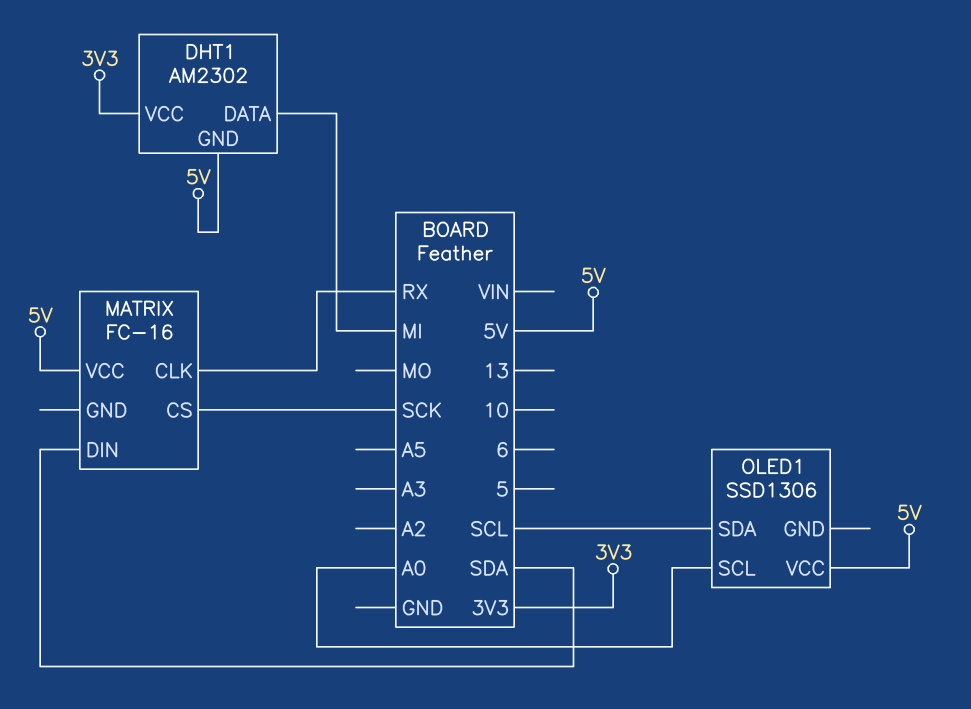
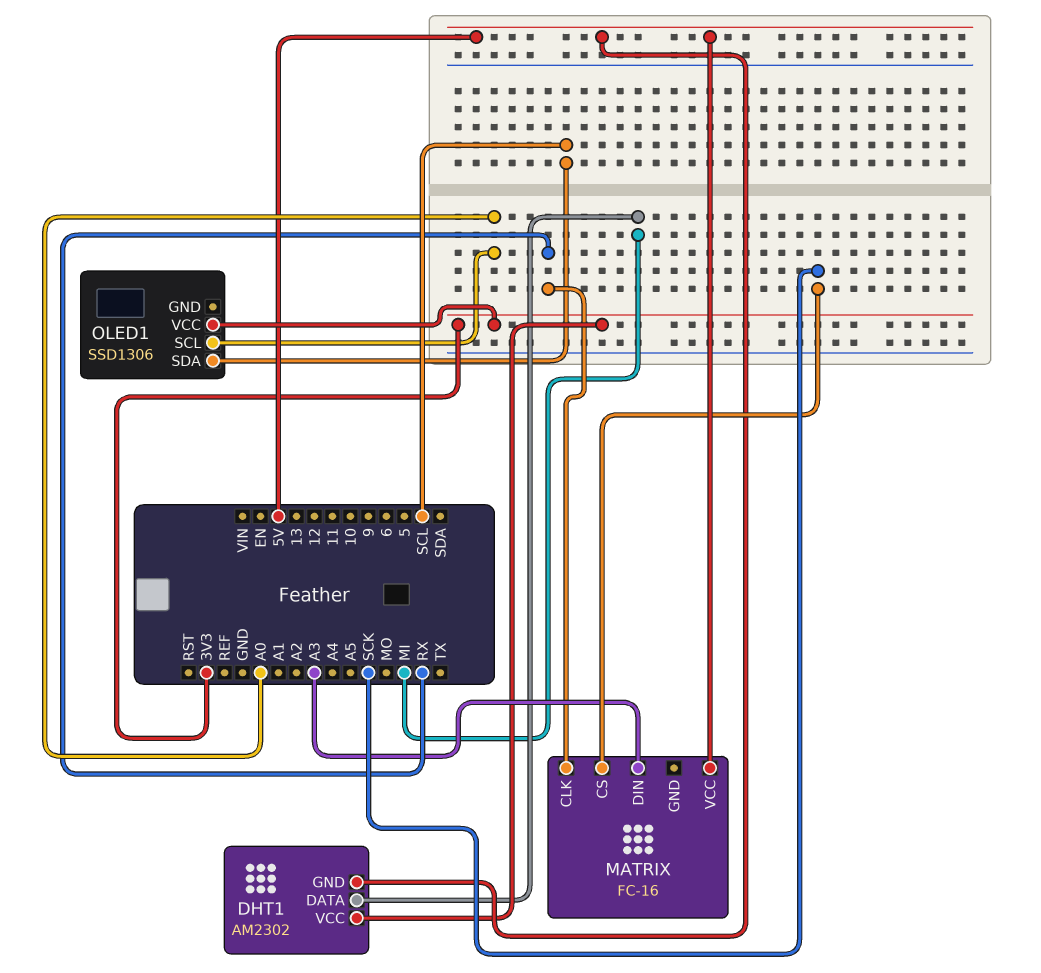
MATRIX pin DIN: SDA -> A3
OLED1 pin VCC: 5V -> 3V3

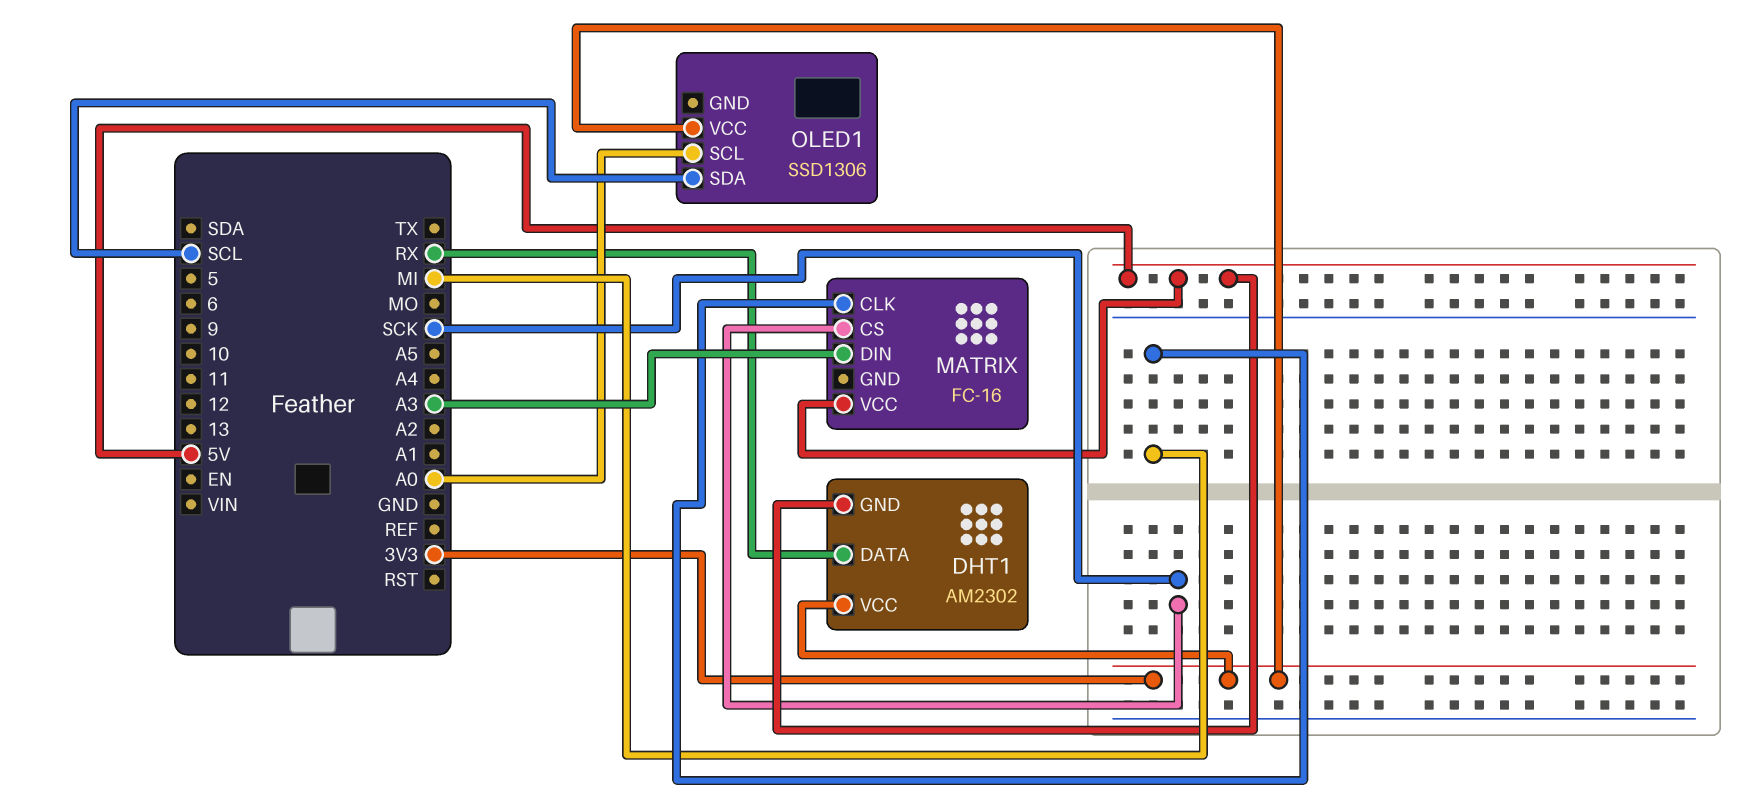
DHT1 pin DATA: MI -> RX
MATRIX pin CLK: RX -> MI

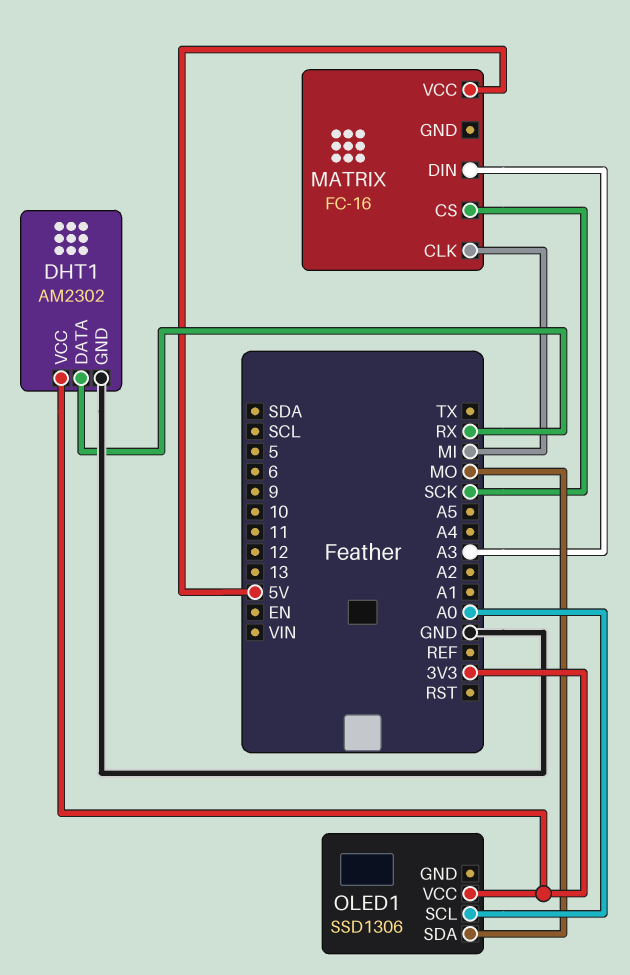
DHT1 pin GND: 5V -> GND
OLED1 pin SDA: SCL -> MO

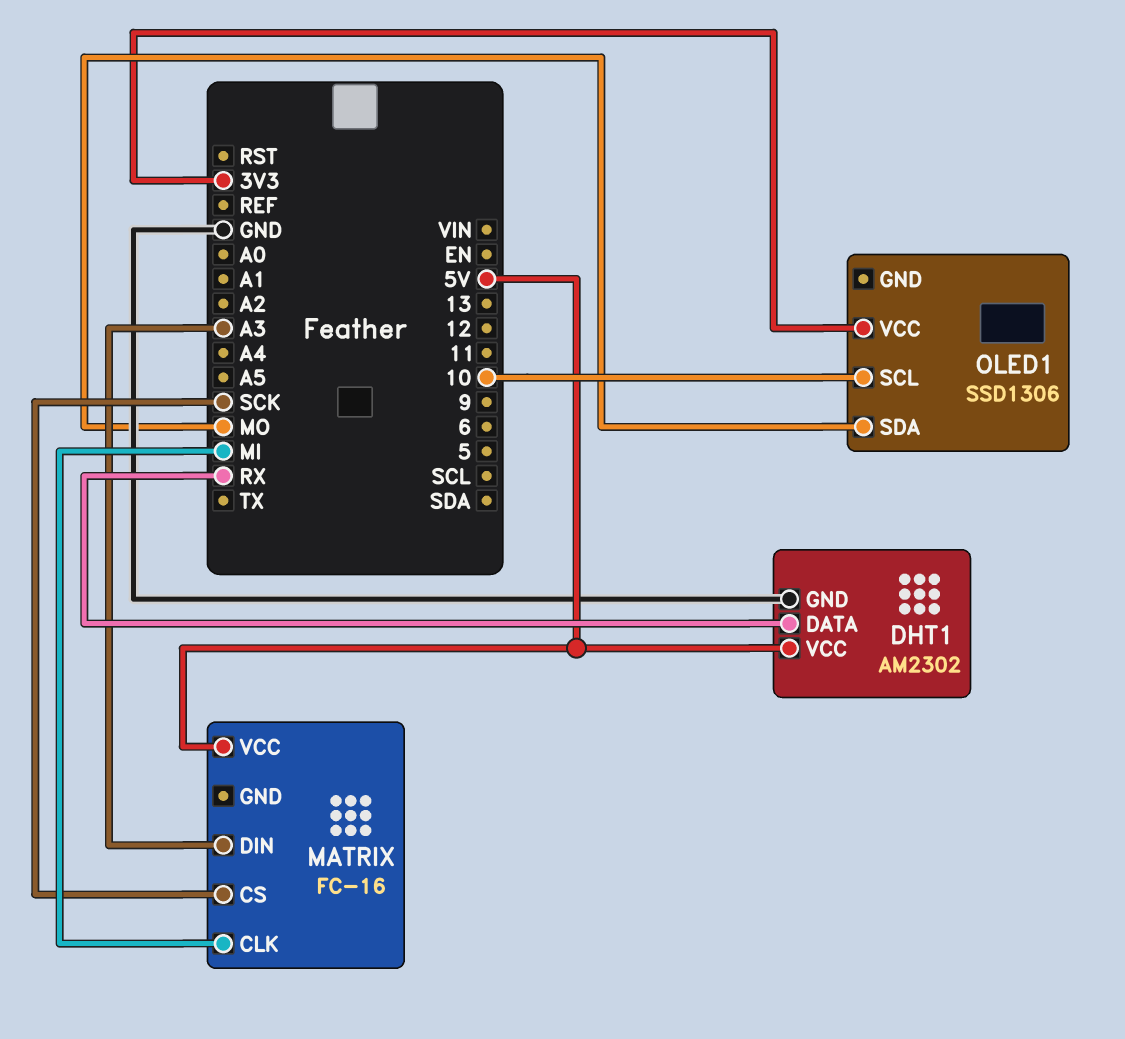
DHT1 pin VCC: 3V3 -> 5V
OLED1 pin SCL: A0 -> 10

